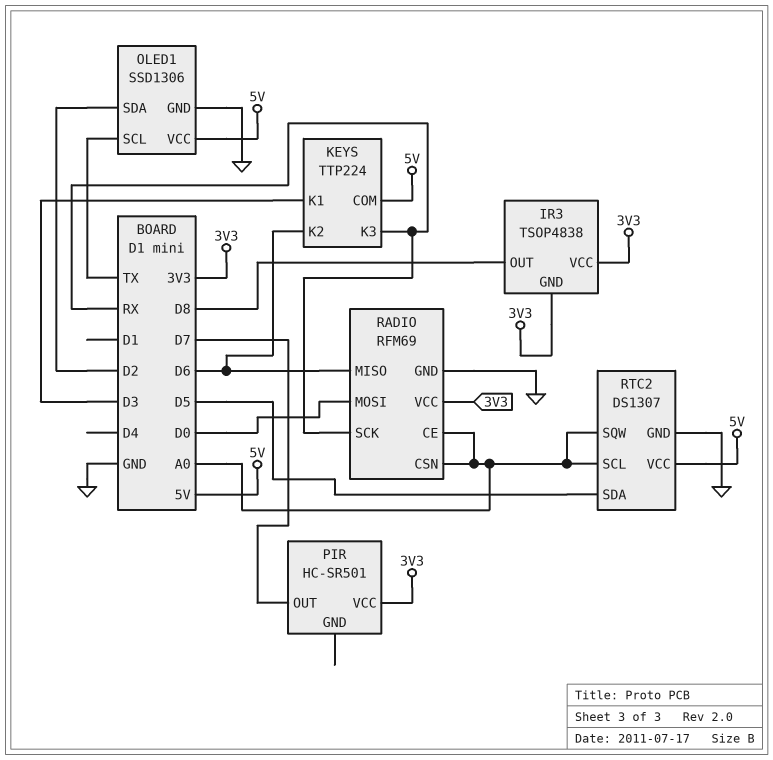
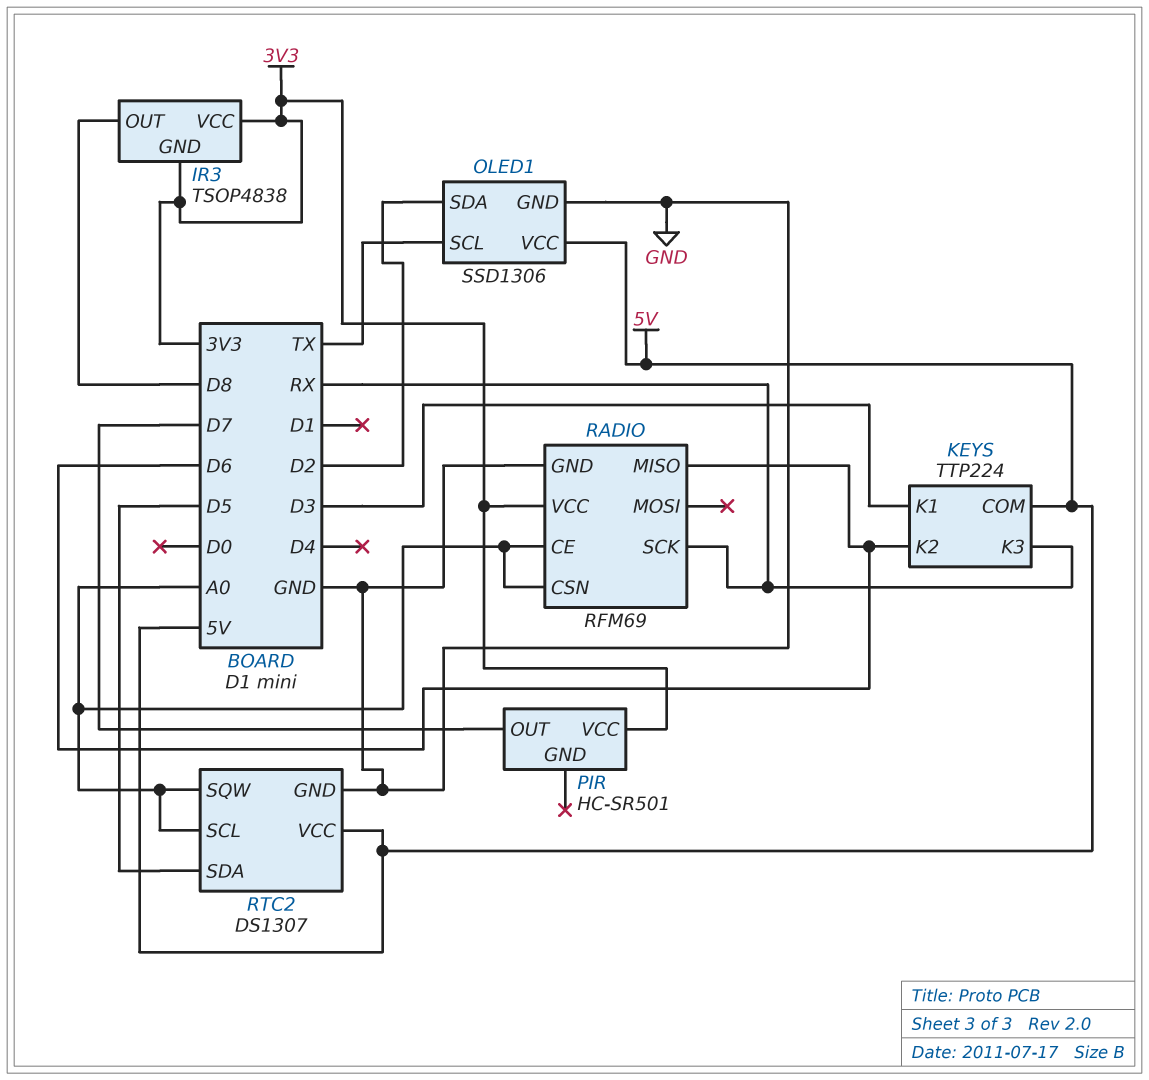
RADIO pin MOSI: D0 -> none

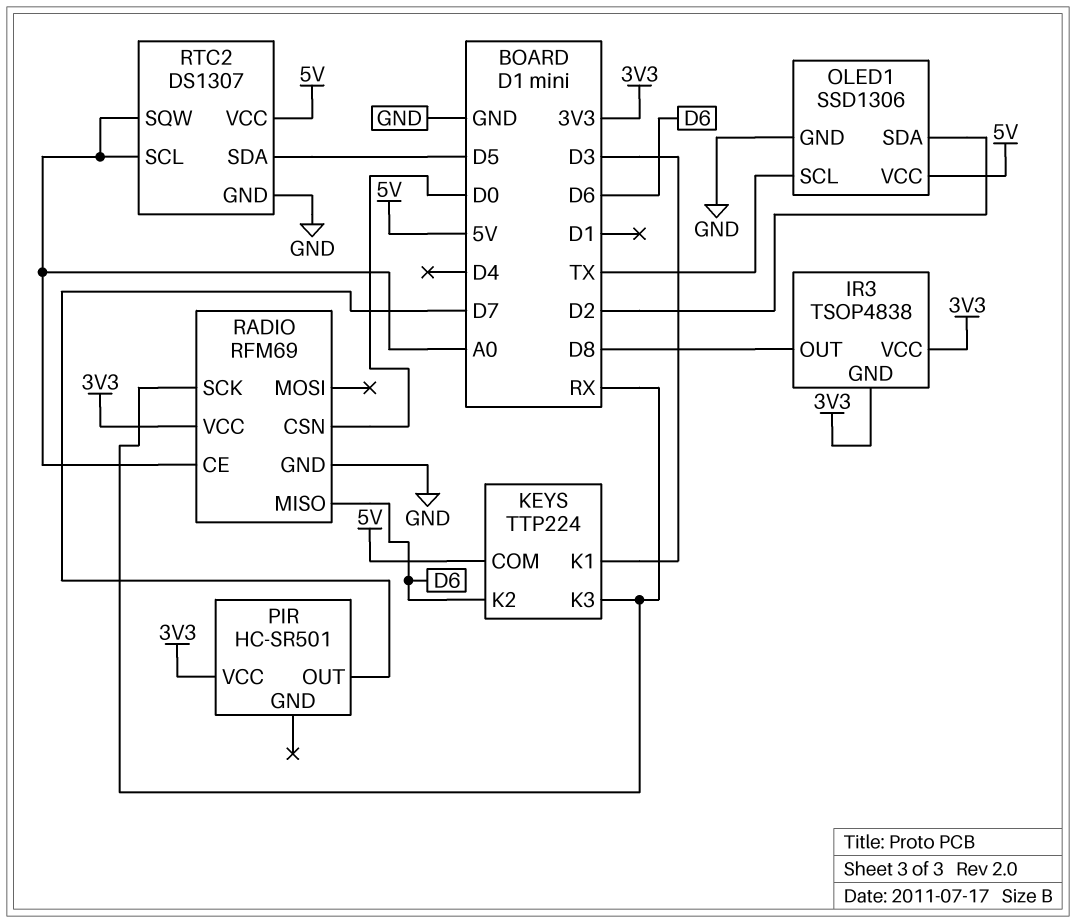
RADIO pin CSN: A0 -> D0

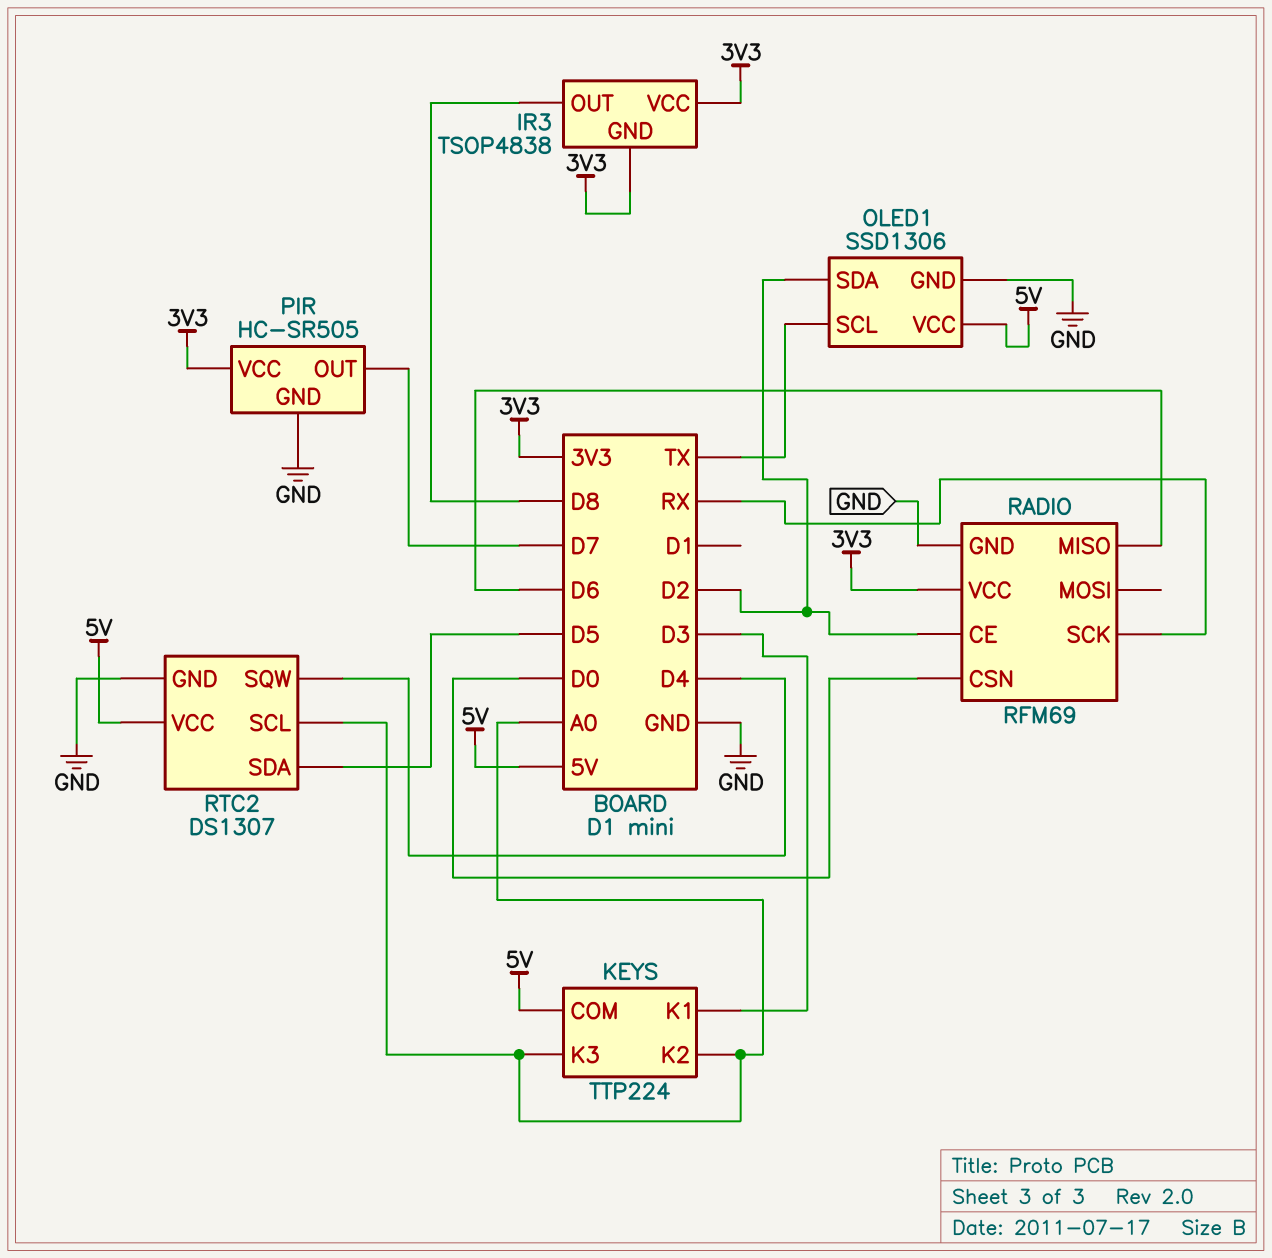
KEYS pin K2: D6 -> A0
KEYS pin K3: RX -> A0
PIR: HC-SR501 -> HC-SR505
PIR pin GND: none -> GND
RADIO pin CE: A0 -> D2
RTC2 pin SQW: A0 -> D4

